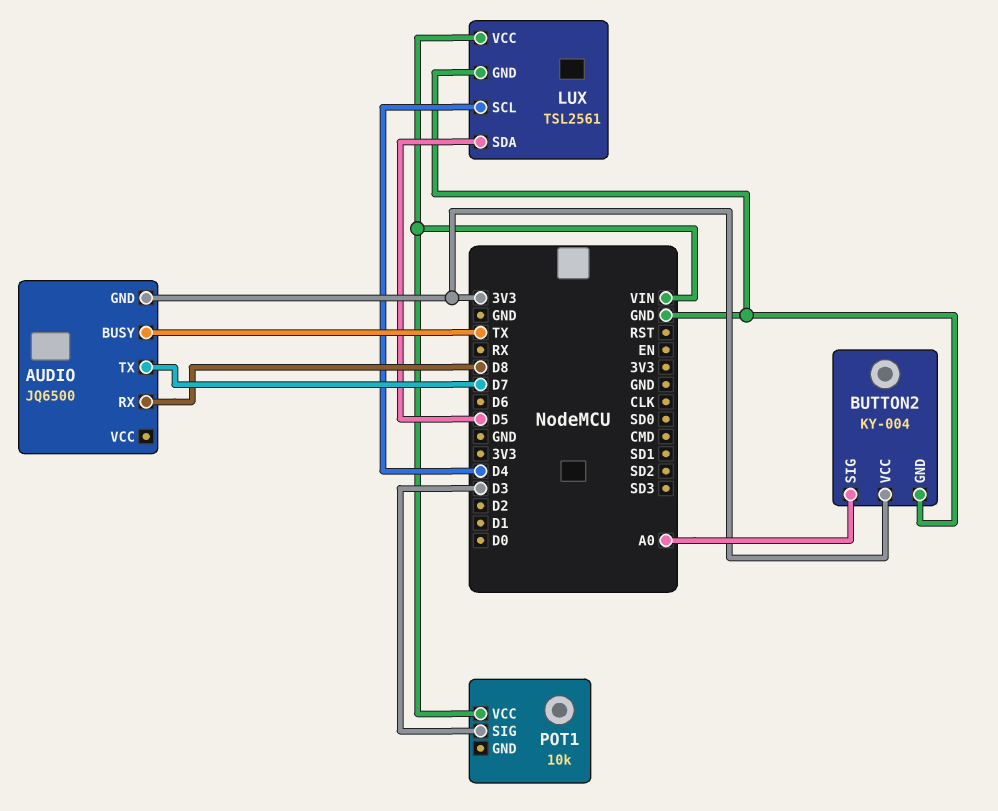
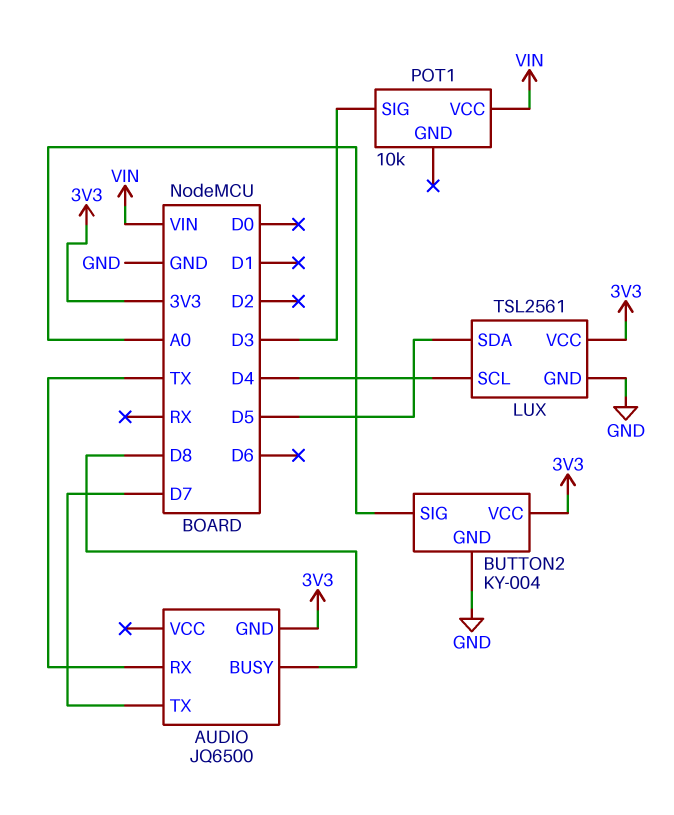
AUDIO pin BUSY: TX -> D8
AUDIO pin RX: D8 -> TX
LUX pin VCC: VIN -> 3V3

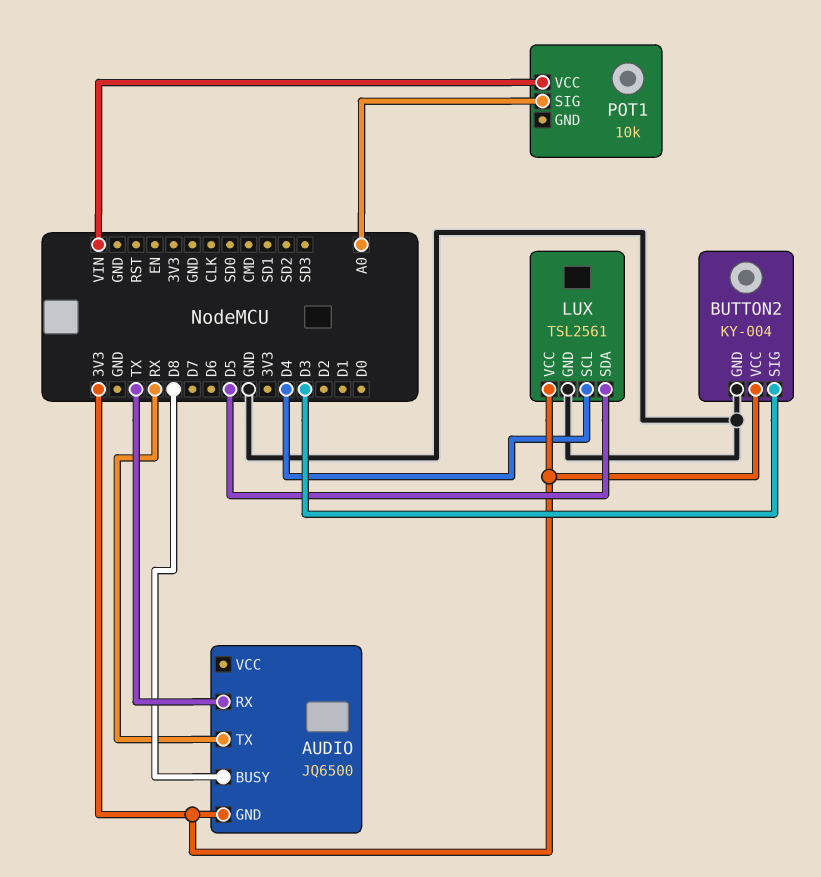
AUDIO pin TX: D7 -> RX
BUTTON2 pin SIG: A0 -> D3
POT1 pin SIG: D3 -> A0

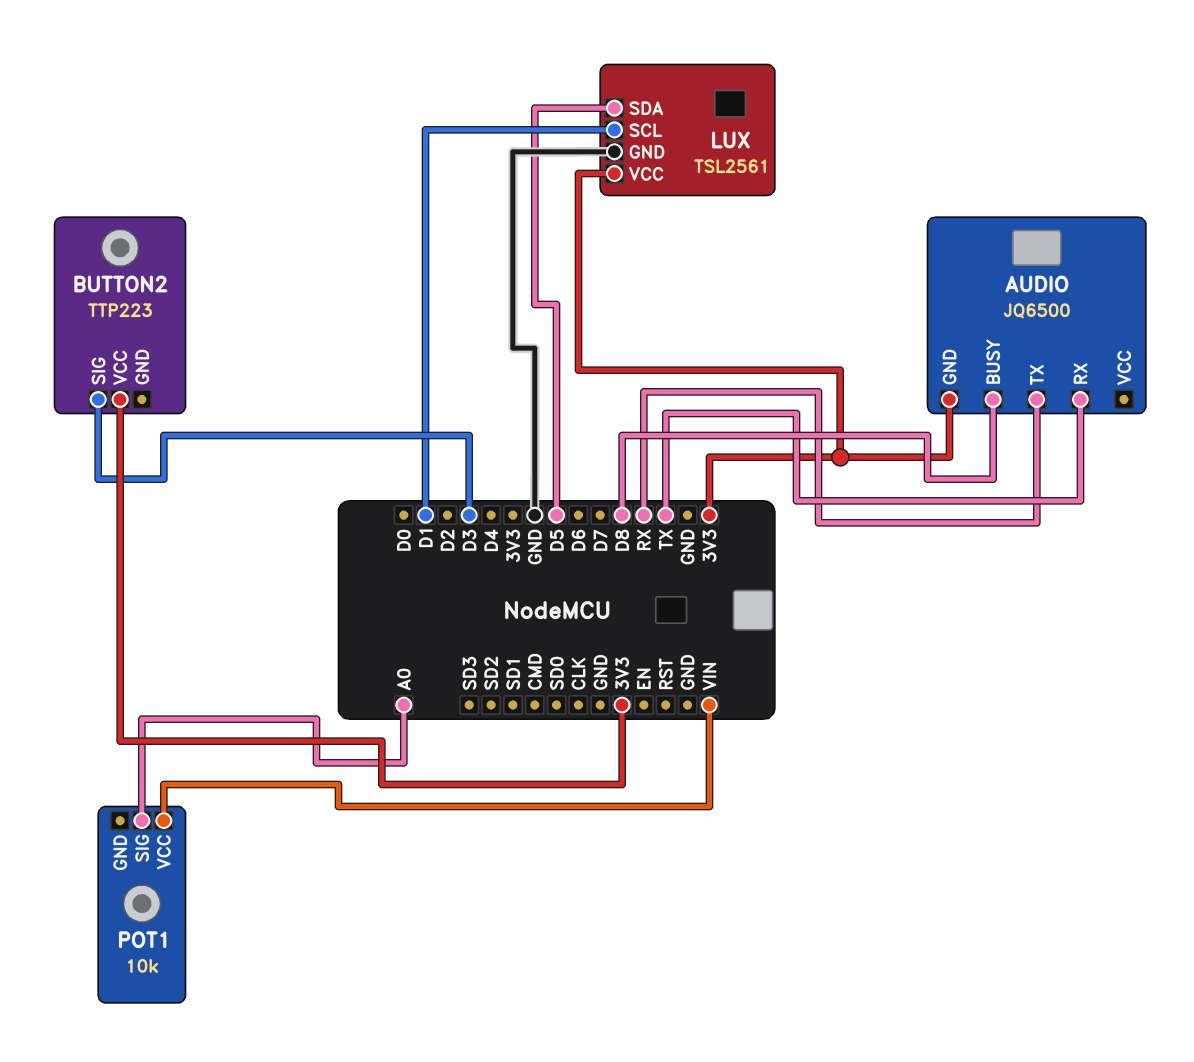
BUTTON2: KY-004 -> TTP223
BUTTON2 pin GND: GND -> none
LUX pin SCL: D4 -> D1

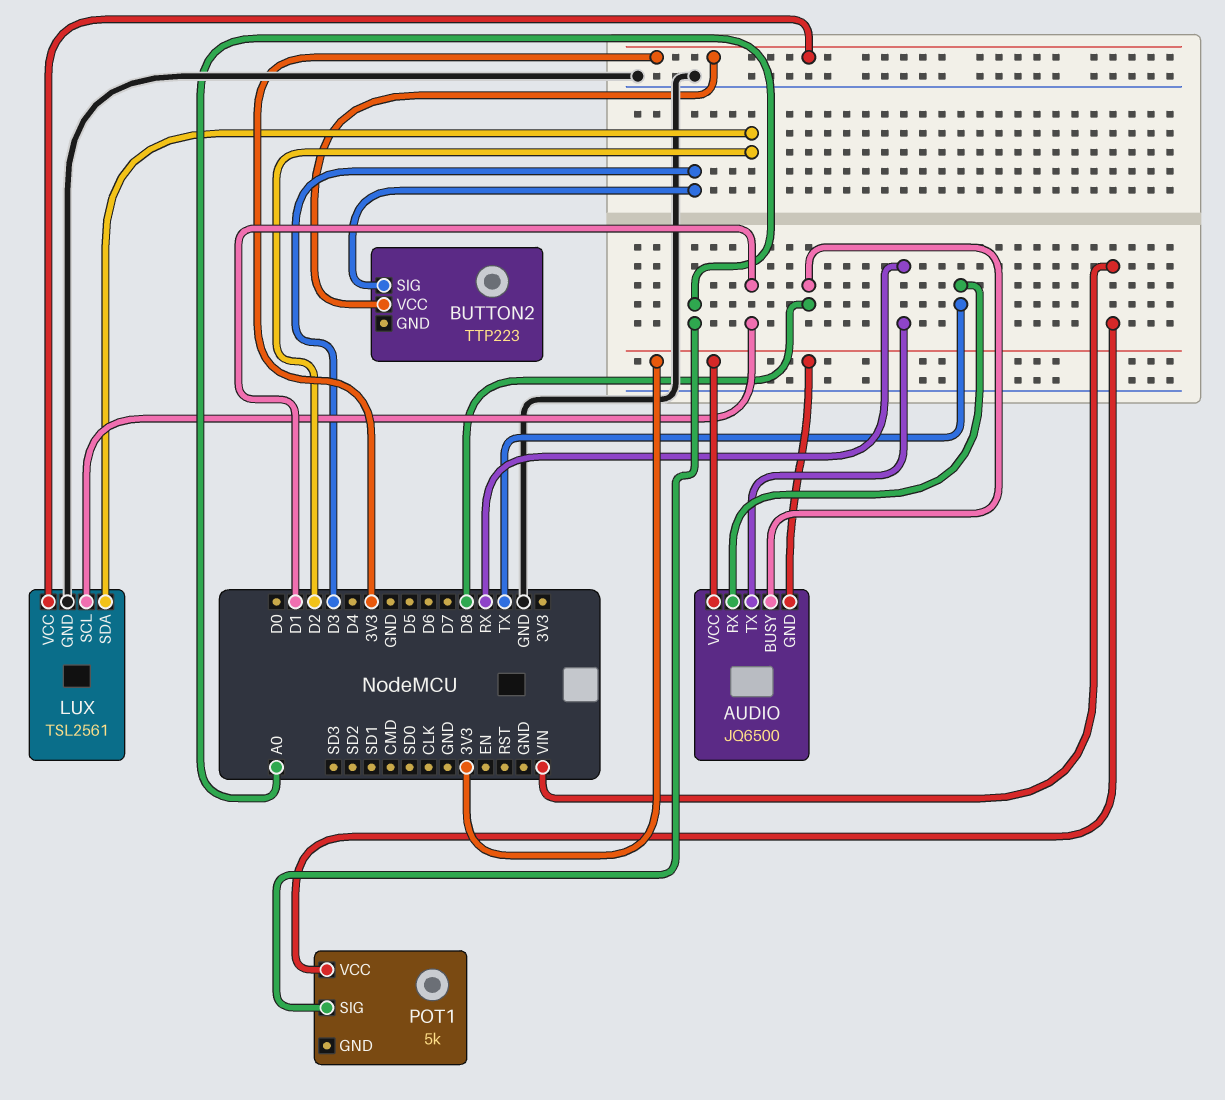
AUDIO pin VCC: none -> 3V3
LUX pin SDA: D5 -> D2
POT1: 10k -> 5k

